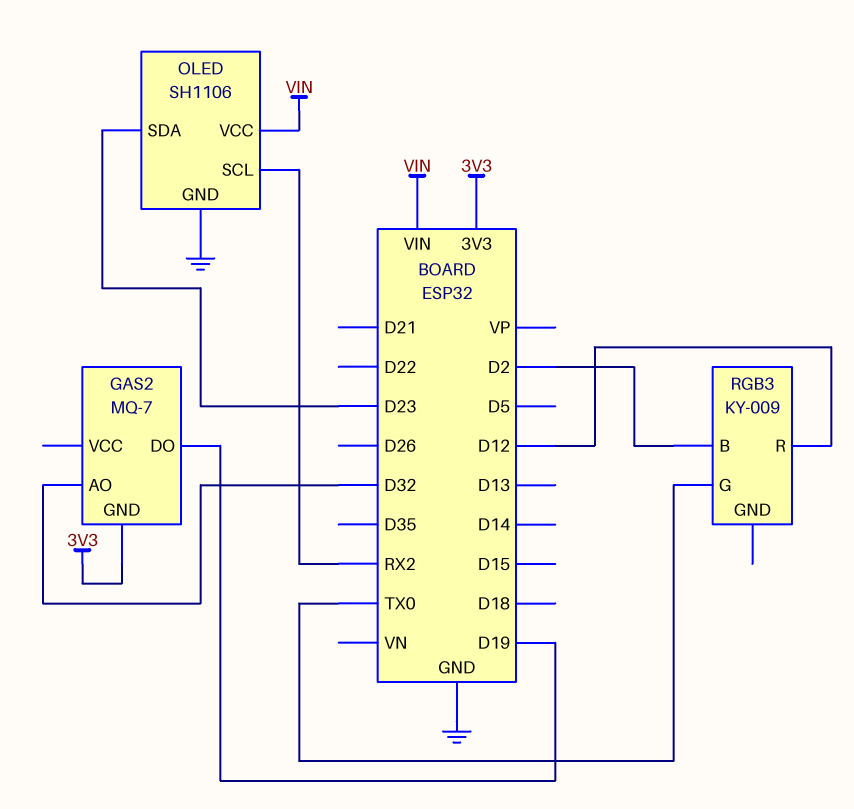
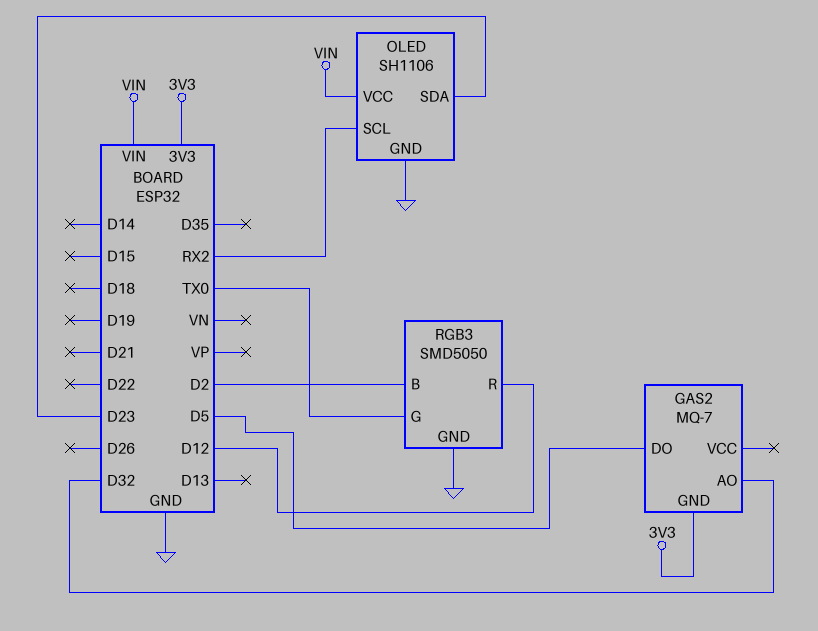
GAS2 pin DO: D19 -> D5
RGB3: KY-009 -> SMD5050
RGB3 pin GND: none -> GND

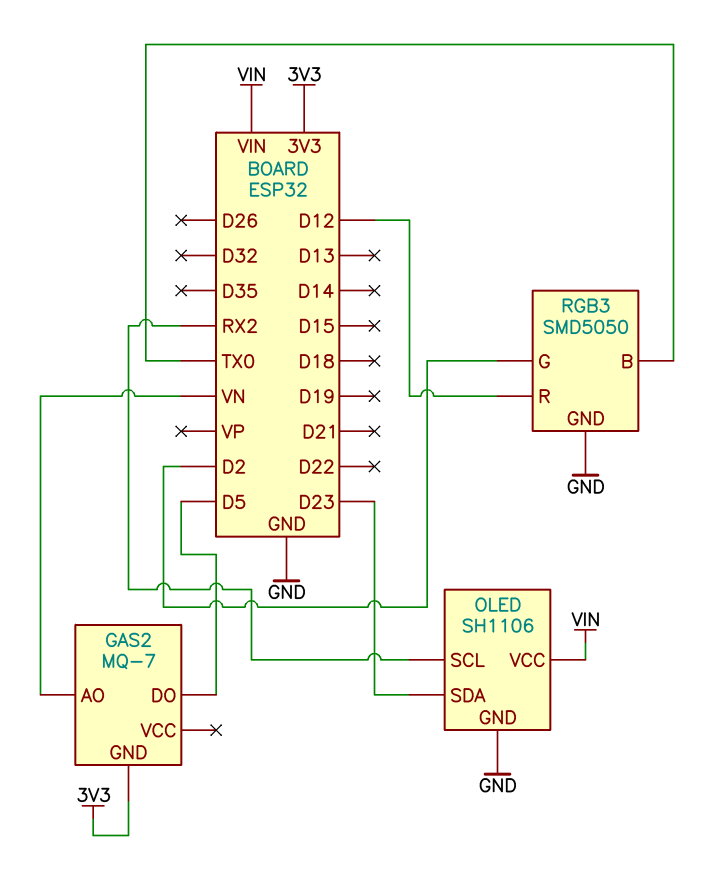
GAS2 pin AO: D32 -> VN
RGB3 pin B: D2 -> TX0
RGB3 pin G: TX0 -> D2

